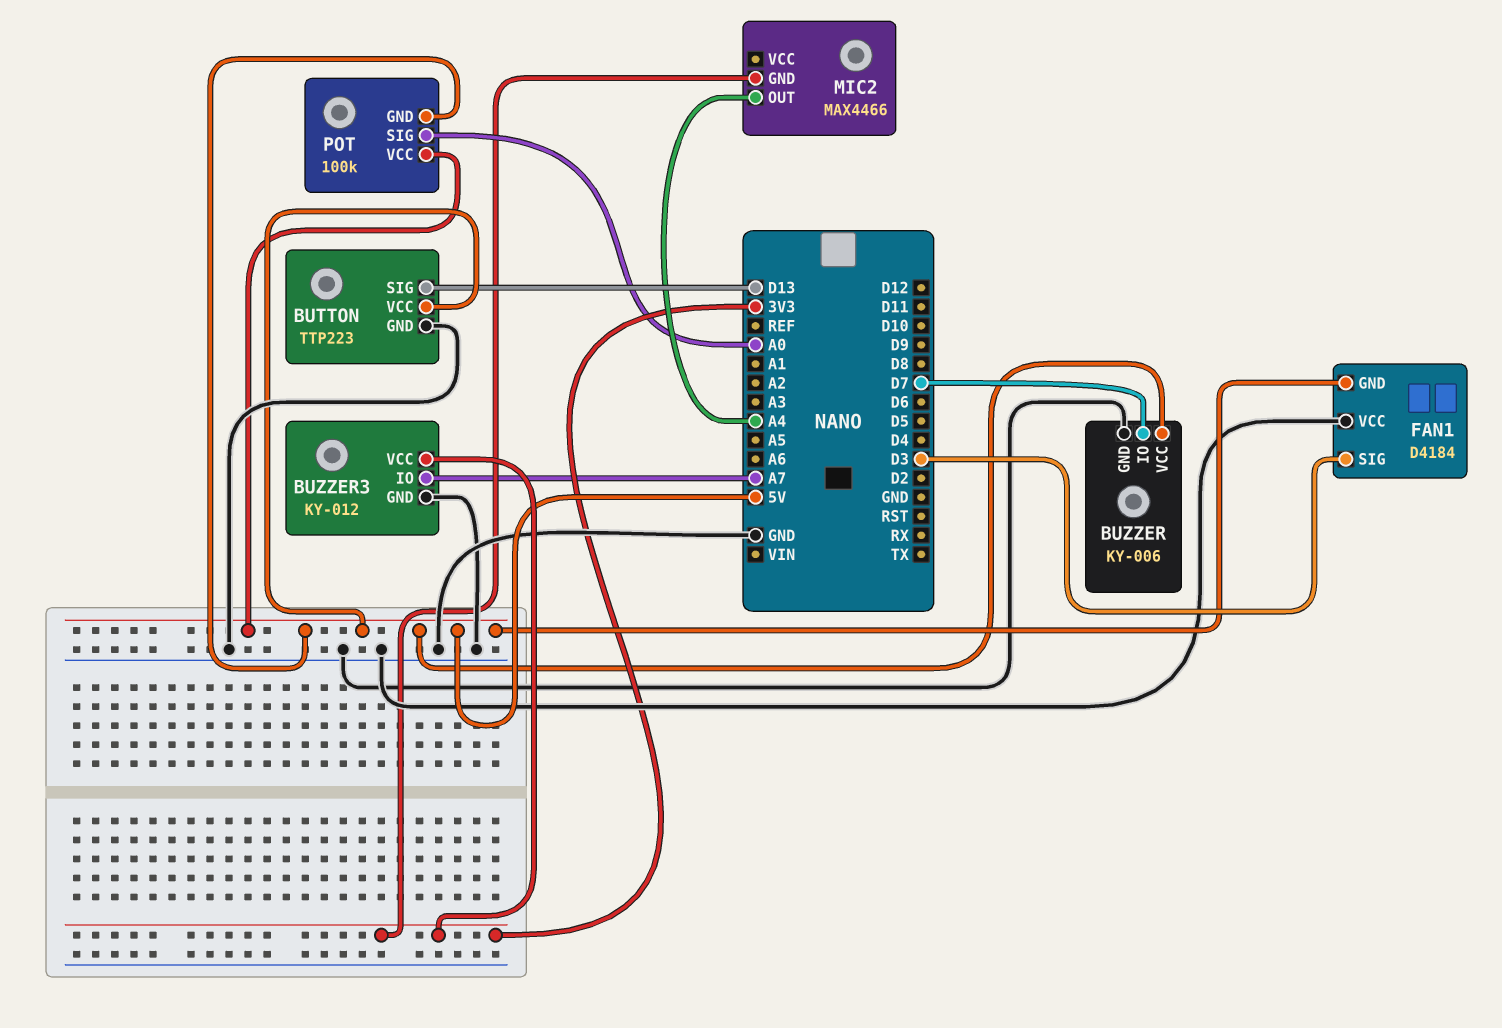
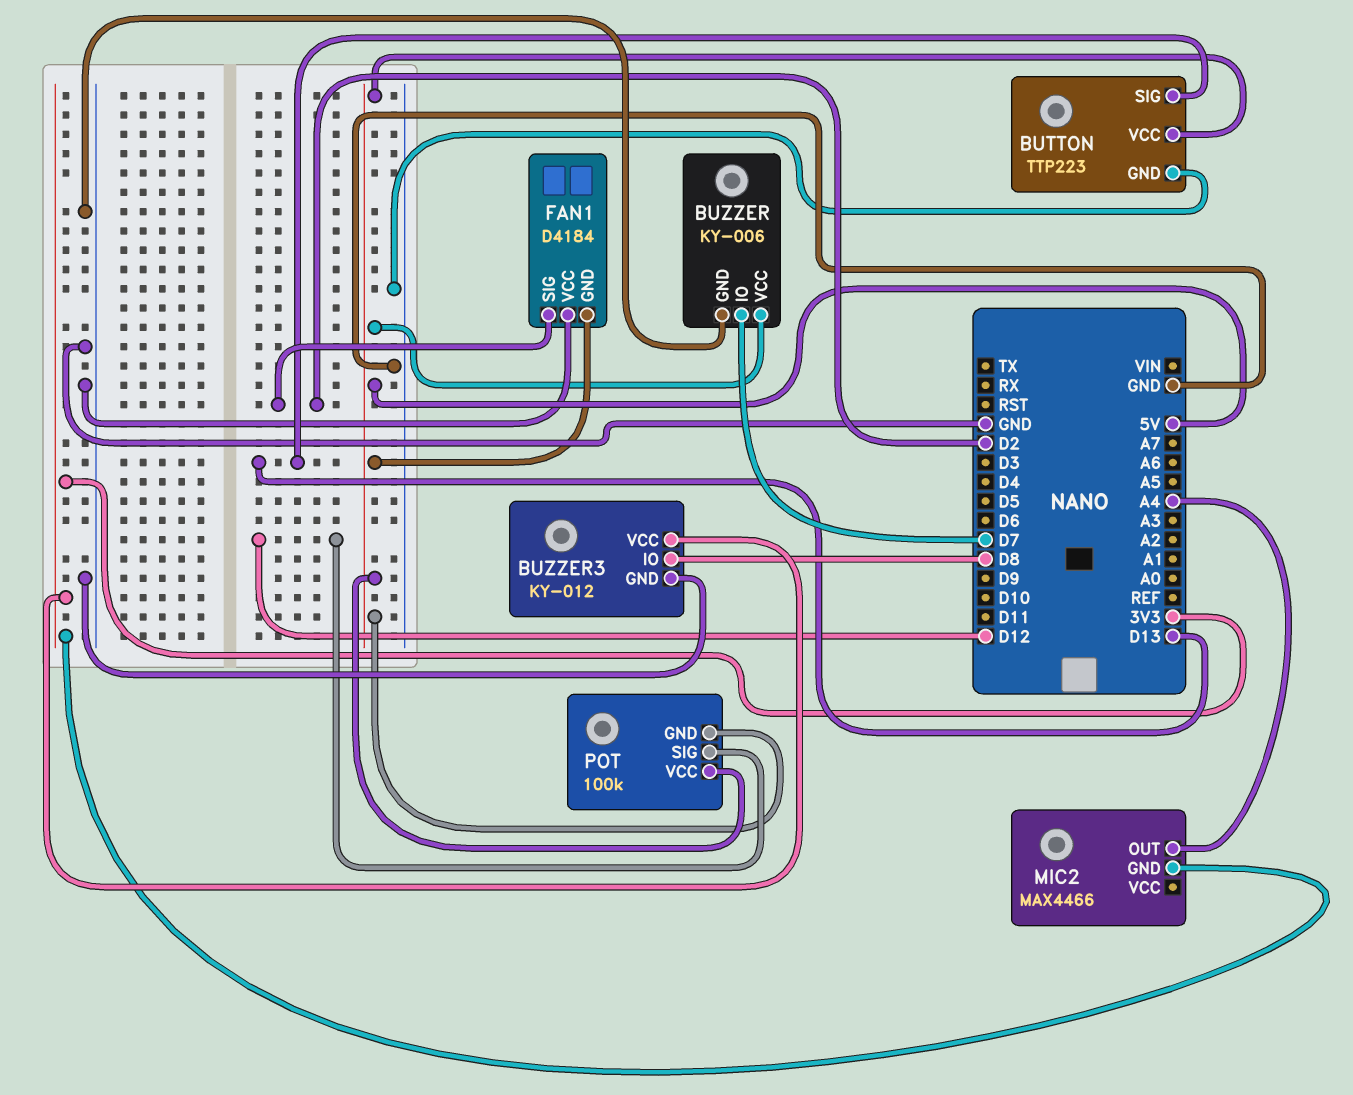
BUZZER3 pin IO: A7 -> D8
FAN1 pin SIG: D3 -> D2
POT pin SIG: A0 -> D12

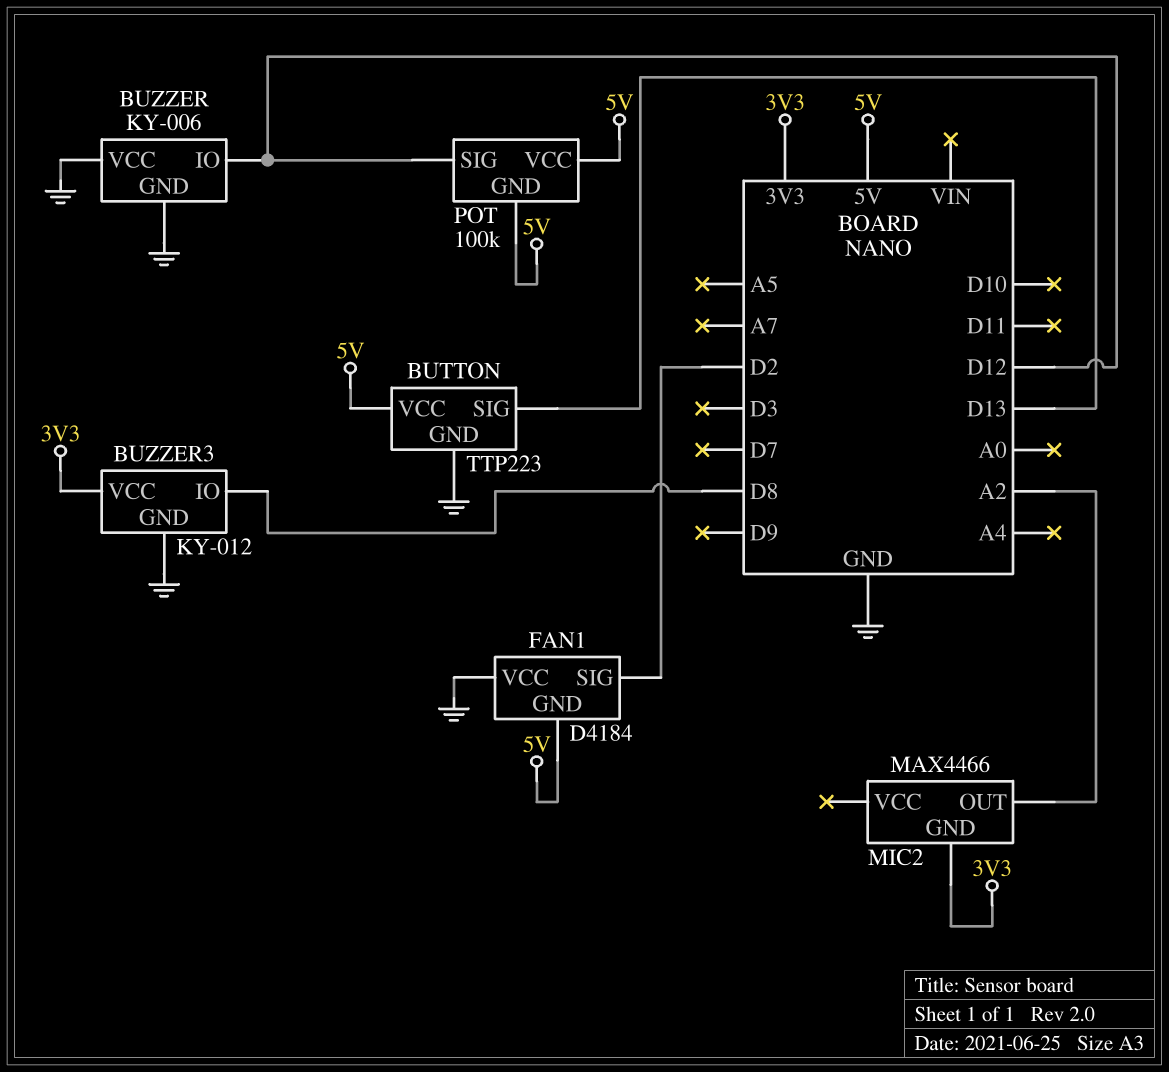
BUZZER pin IO: D7 -> D12
BUZZER pin VCC: 5V -> GND
MIC2 pin OUT: A4 -> A2

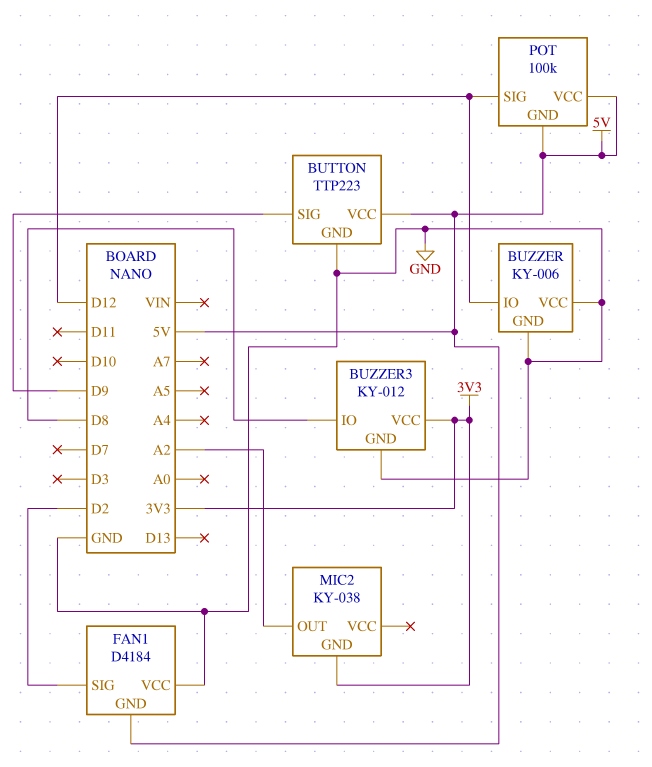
BUTTON pin SIG: D13 -> D9
MIC2: MAX4466 -> KY-038

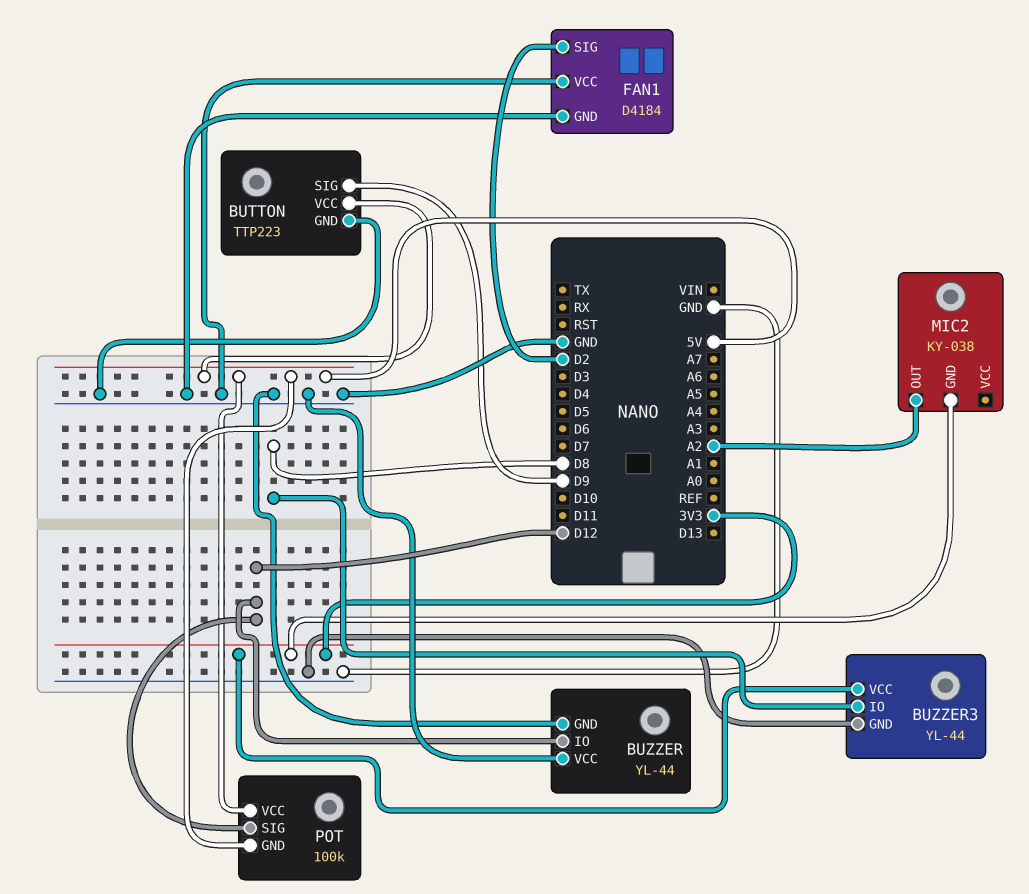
BUZZER: KY-006 -> YL-44
BUZZER3: KY-012 -> YL-44
FAN1 pin GND: 5V -> GND

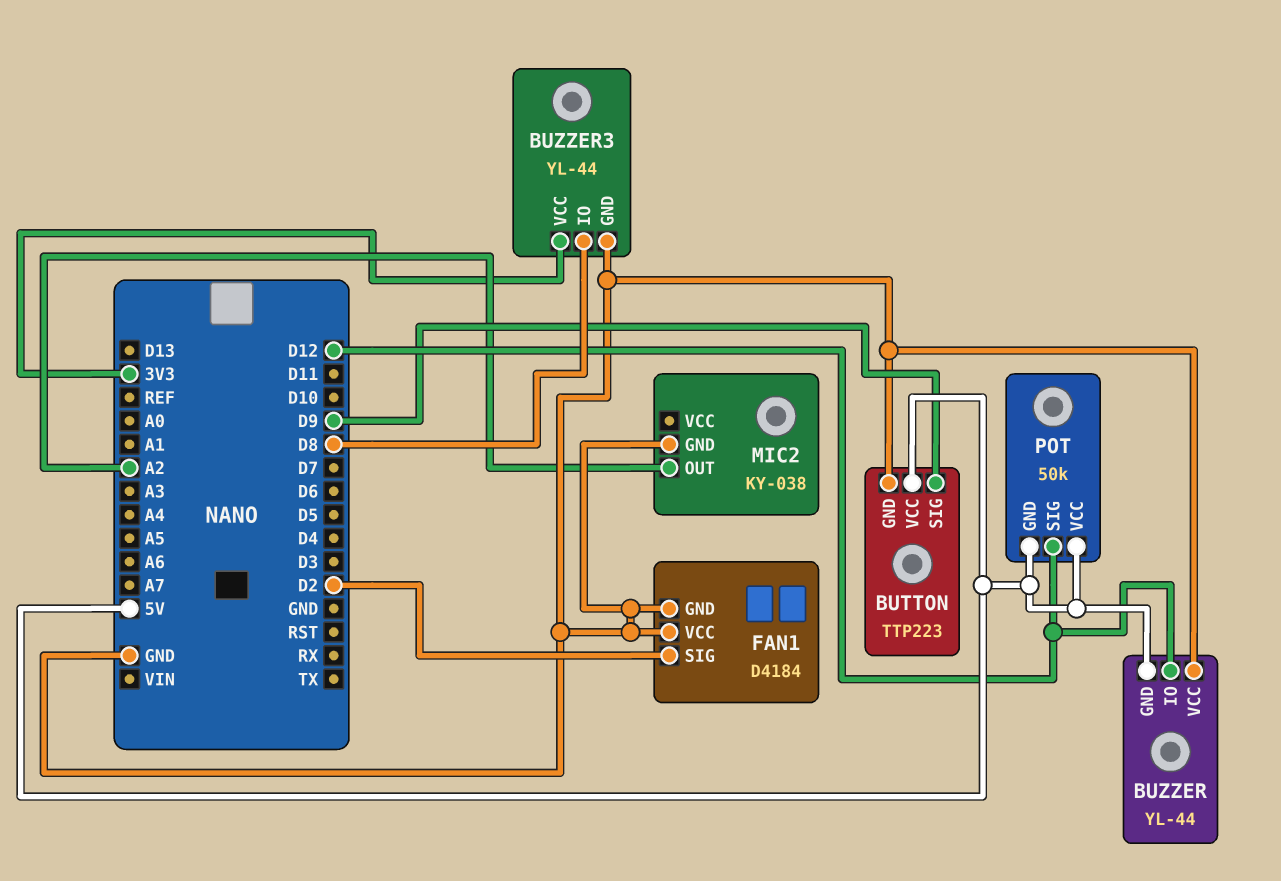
BUZZER pin GND: GND -> 5V
MIC2 pin GND: 3V3 -> GND
POT: 100k -> 50k

